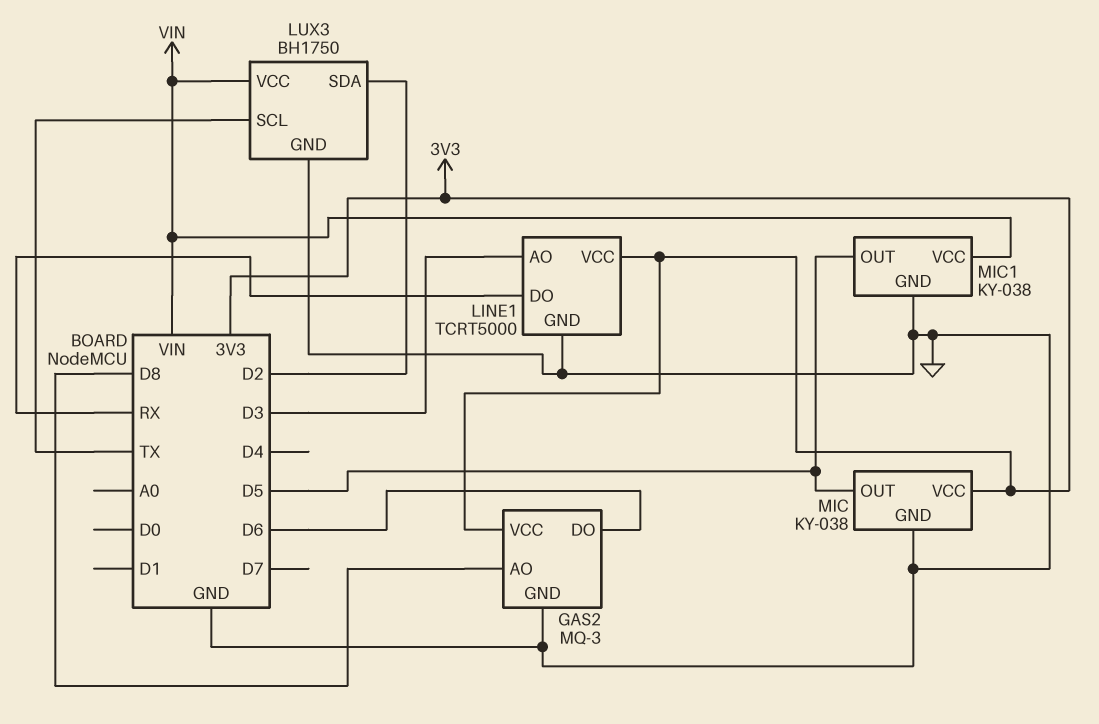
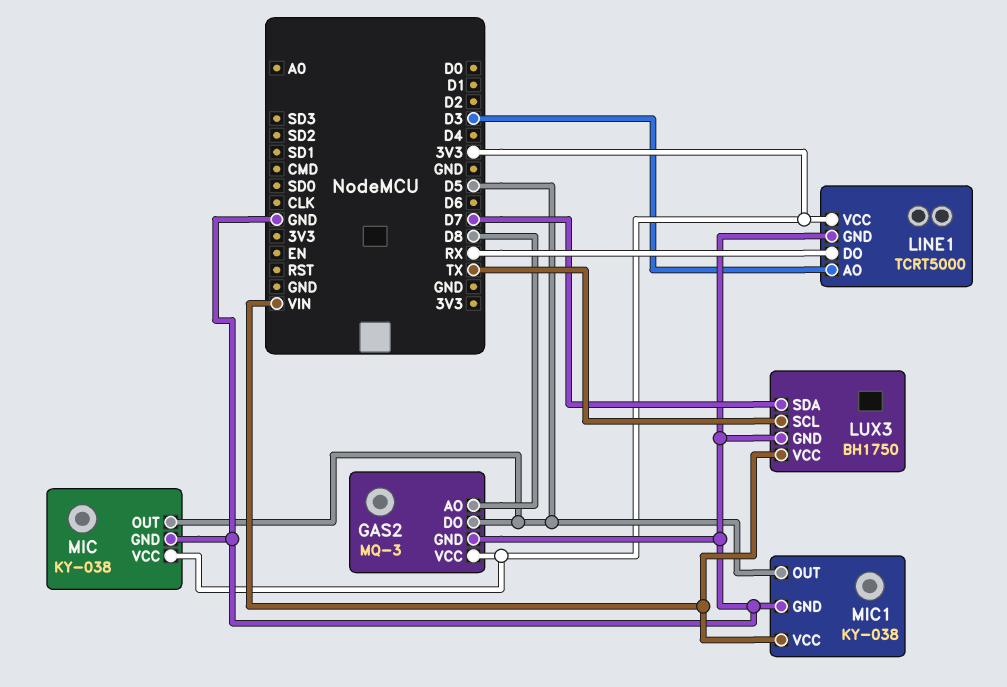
GAS2 pin DO: D6 -> D5
LUX3 pin SDA: D2 -> D7

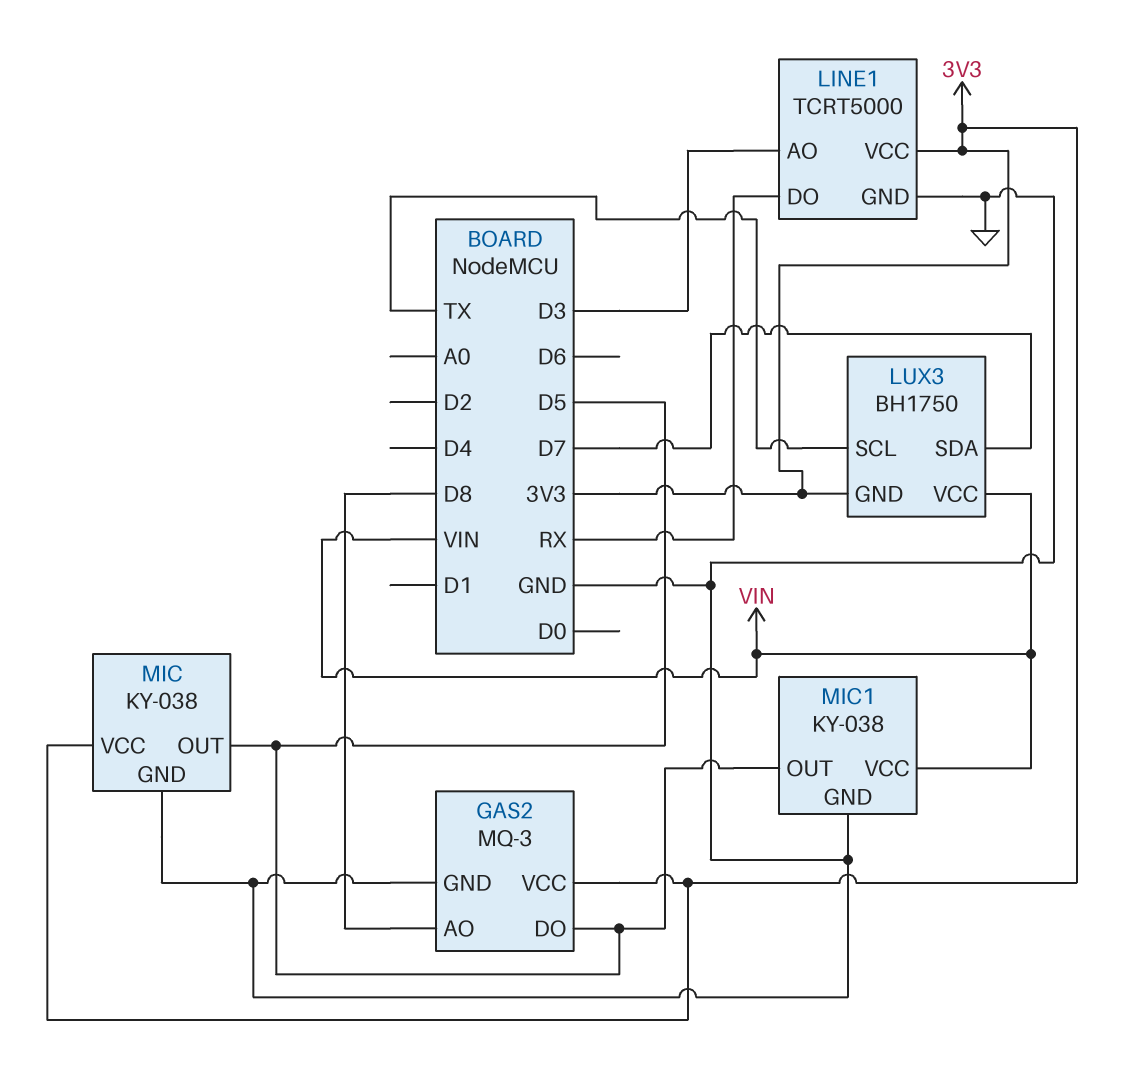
LUX3 pin GND: GND -> 3V3

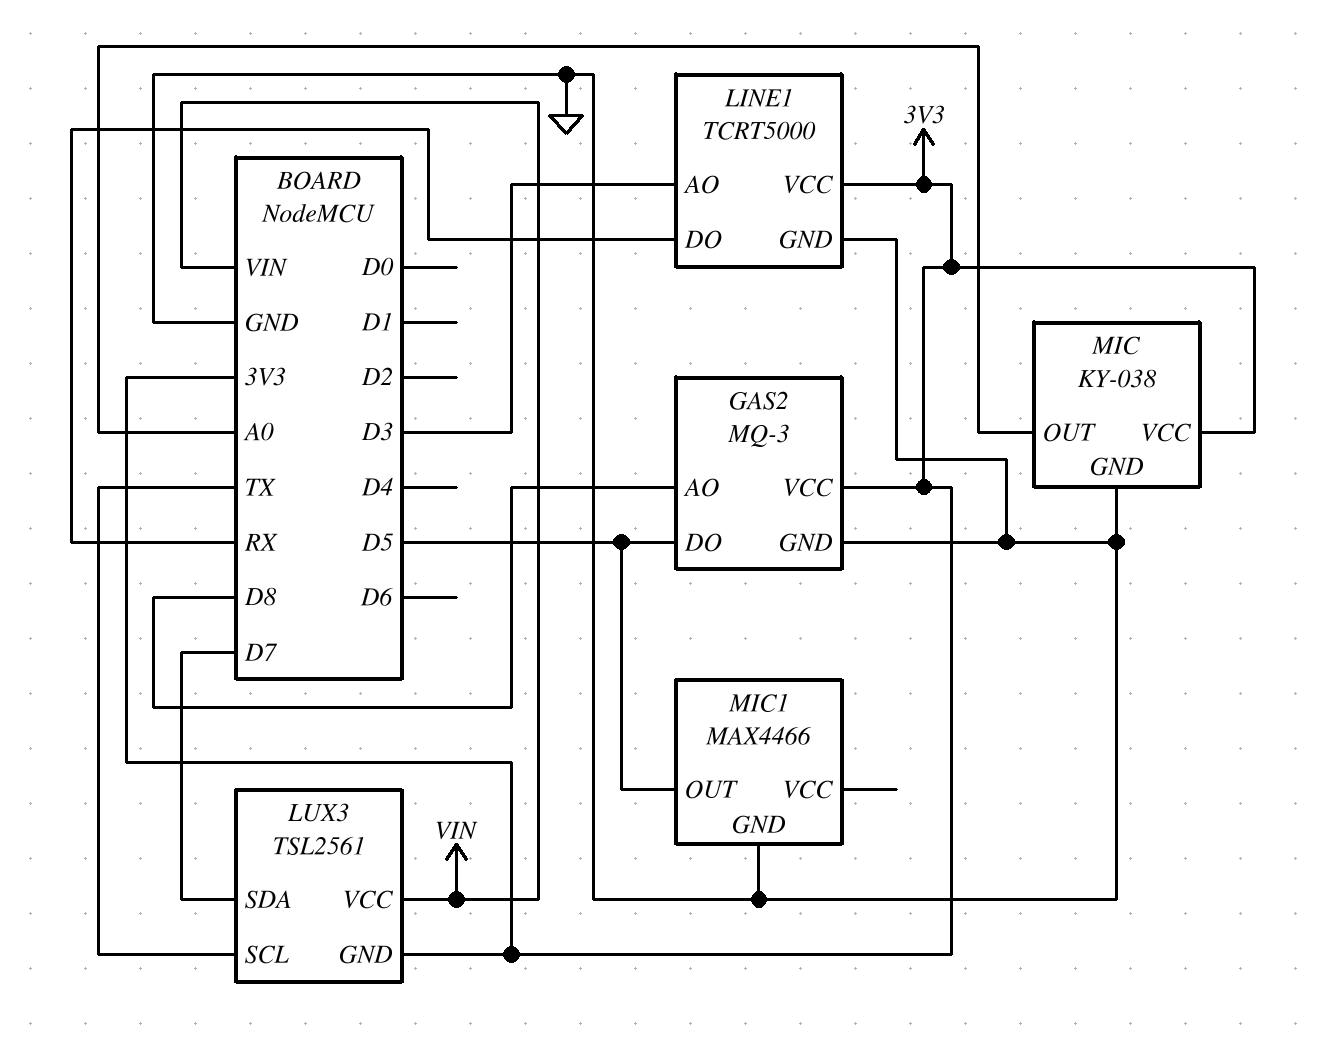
LUX3: BH1750 -> TSL2561
MIC pin OUT: D5 -> A0
MIC1: KY-038 -> MAX4466
MIC1 pin VCC: VIN -> none

